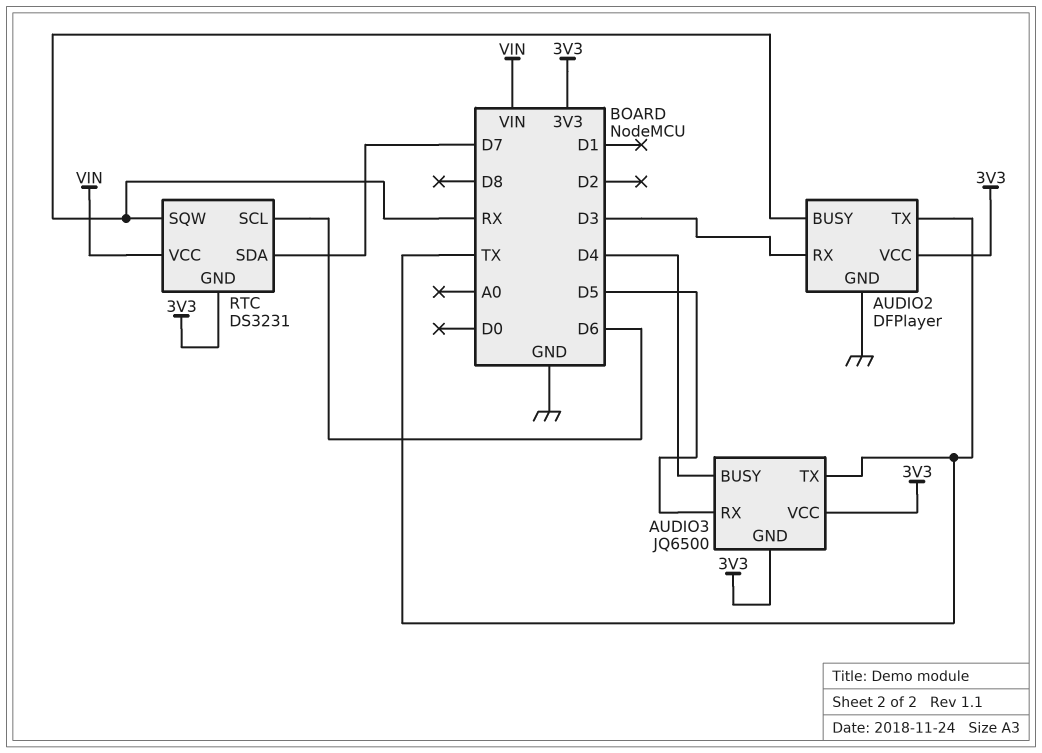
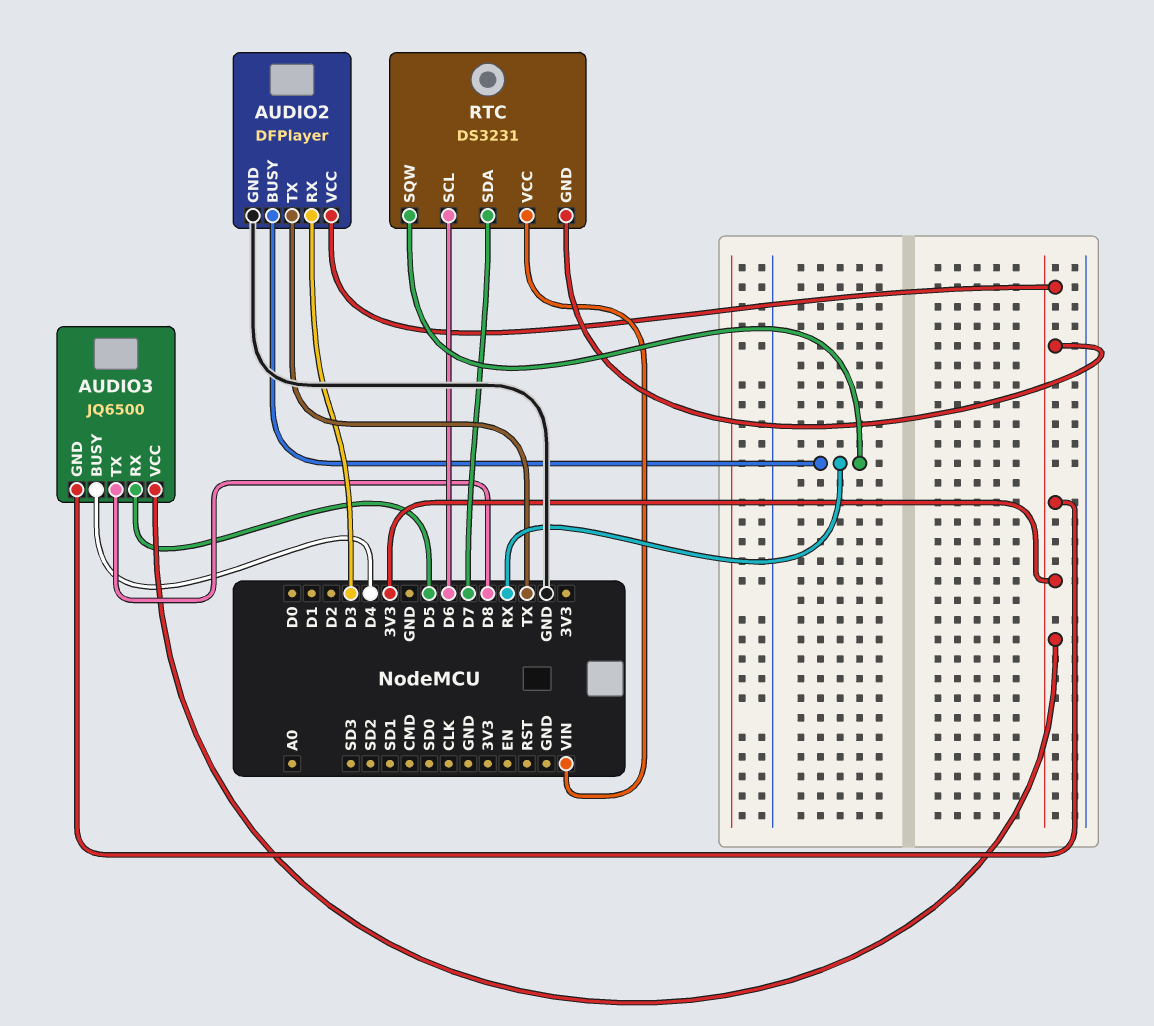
AUDIO3 pin TX: TX -> D8

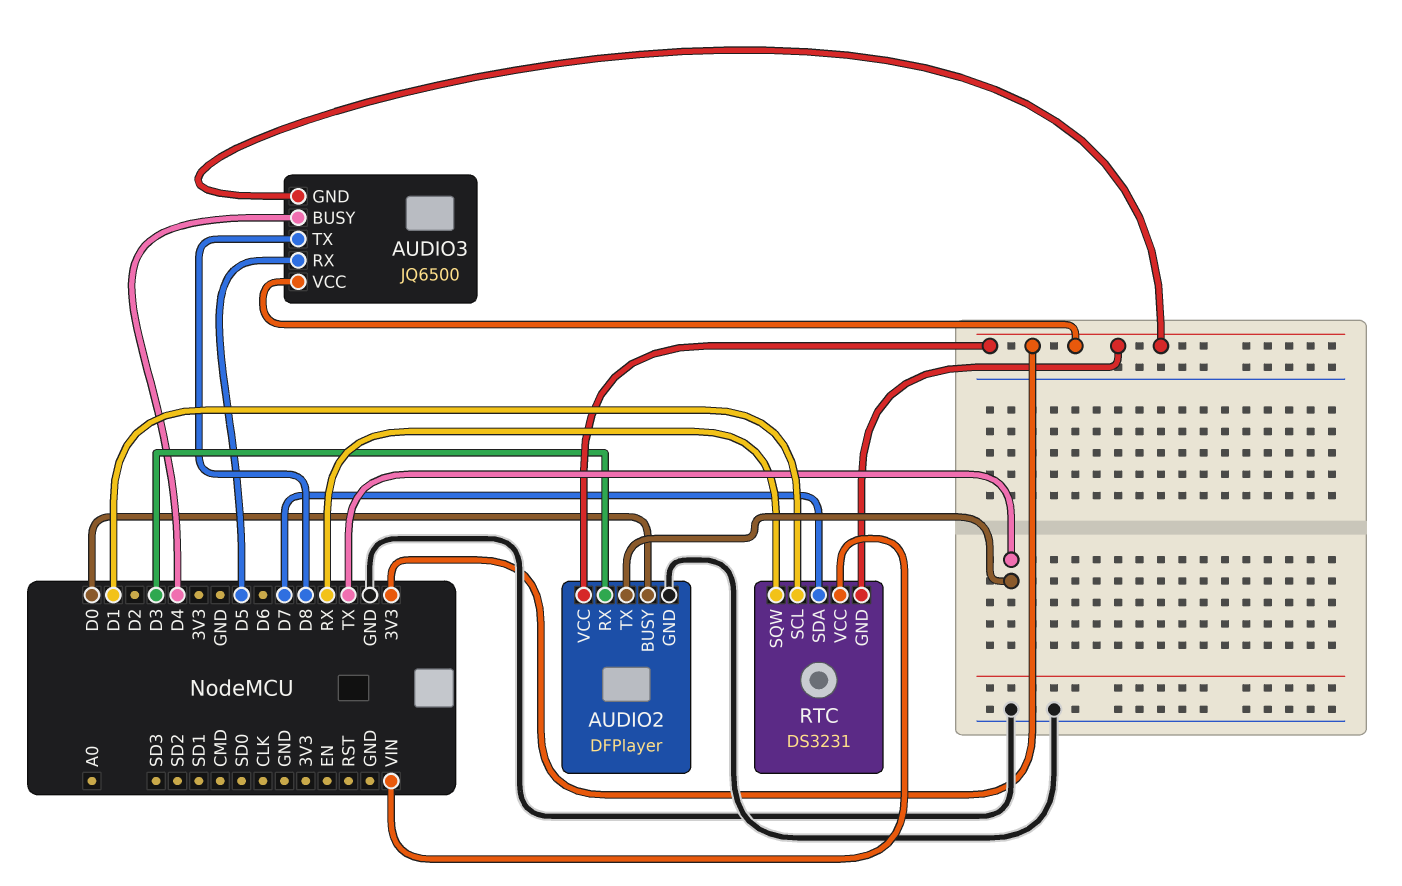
AUDIO2 pin BUSY: RX -> D0
RTC pin SCL: D6 -> D1

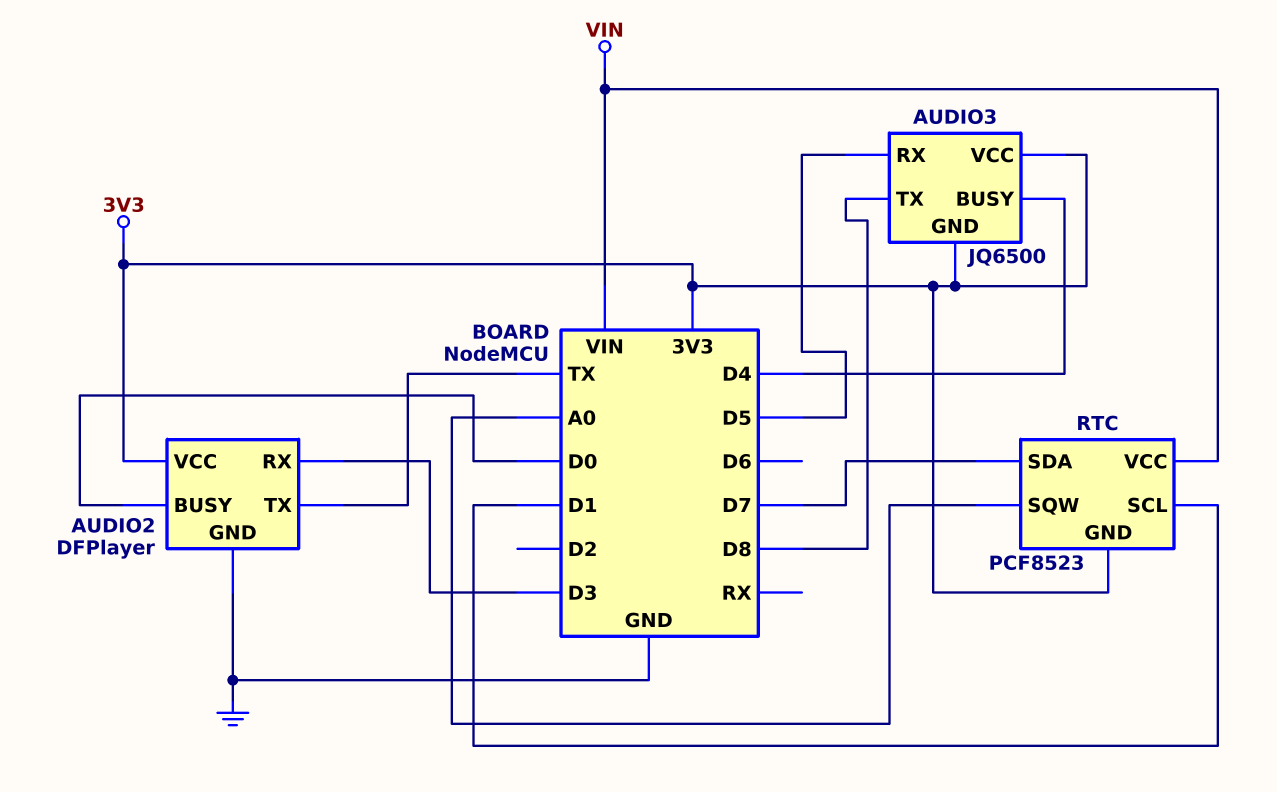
RTC: DS3231 -> PCF8523
RTC pin SQW: RX -> A0

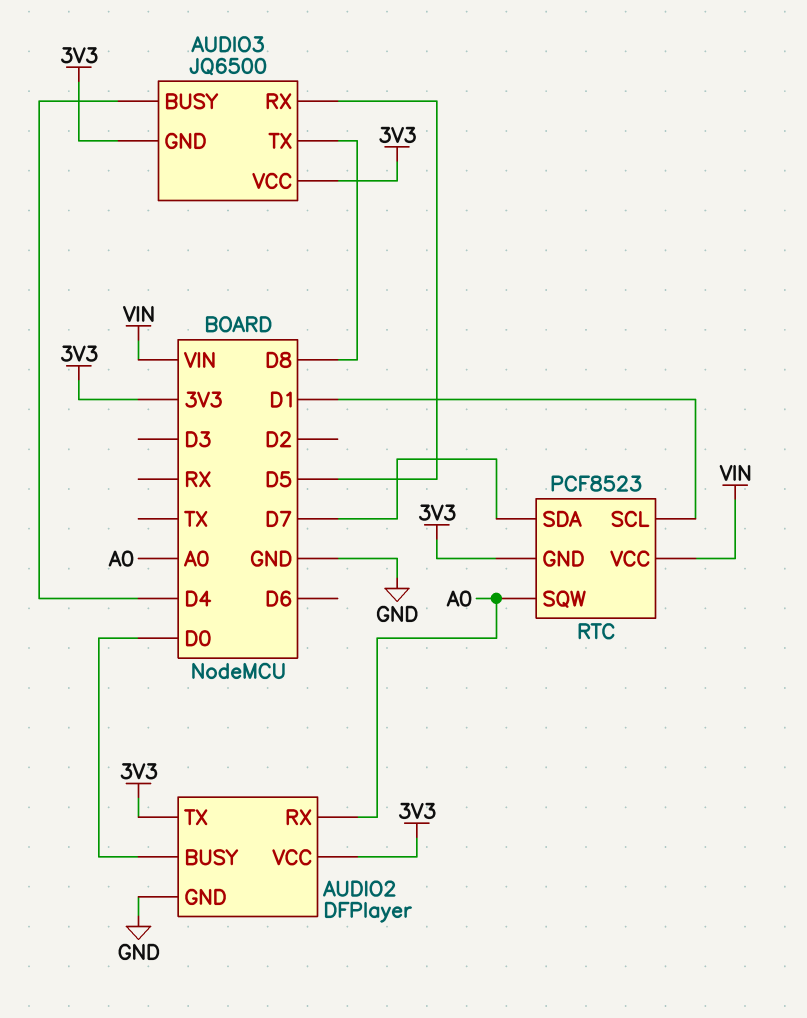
AUDIO2 pin RX: D3 -> A0
AUDIO2 pin TX: TX -> 3V3

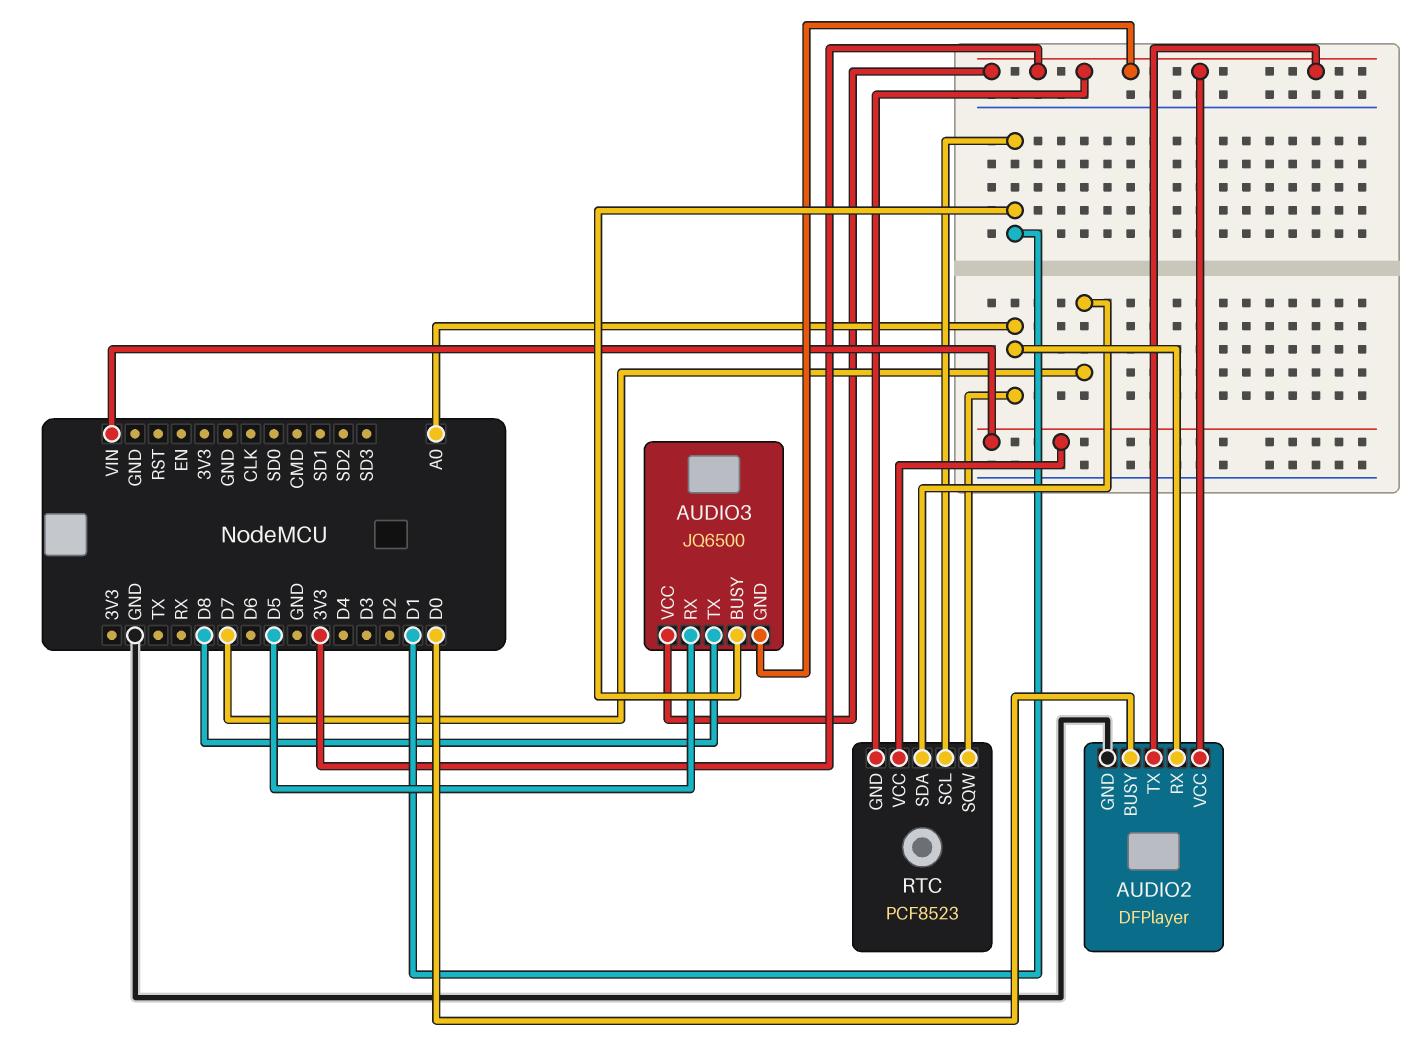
AUDIO3 pin BUSY: D4 -> D1

